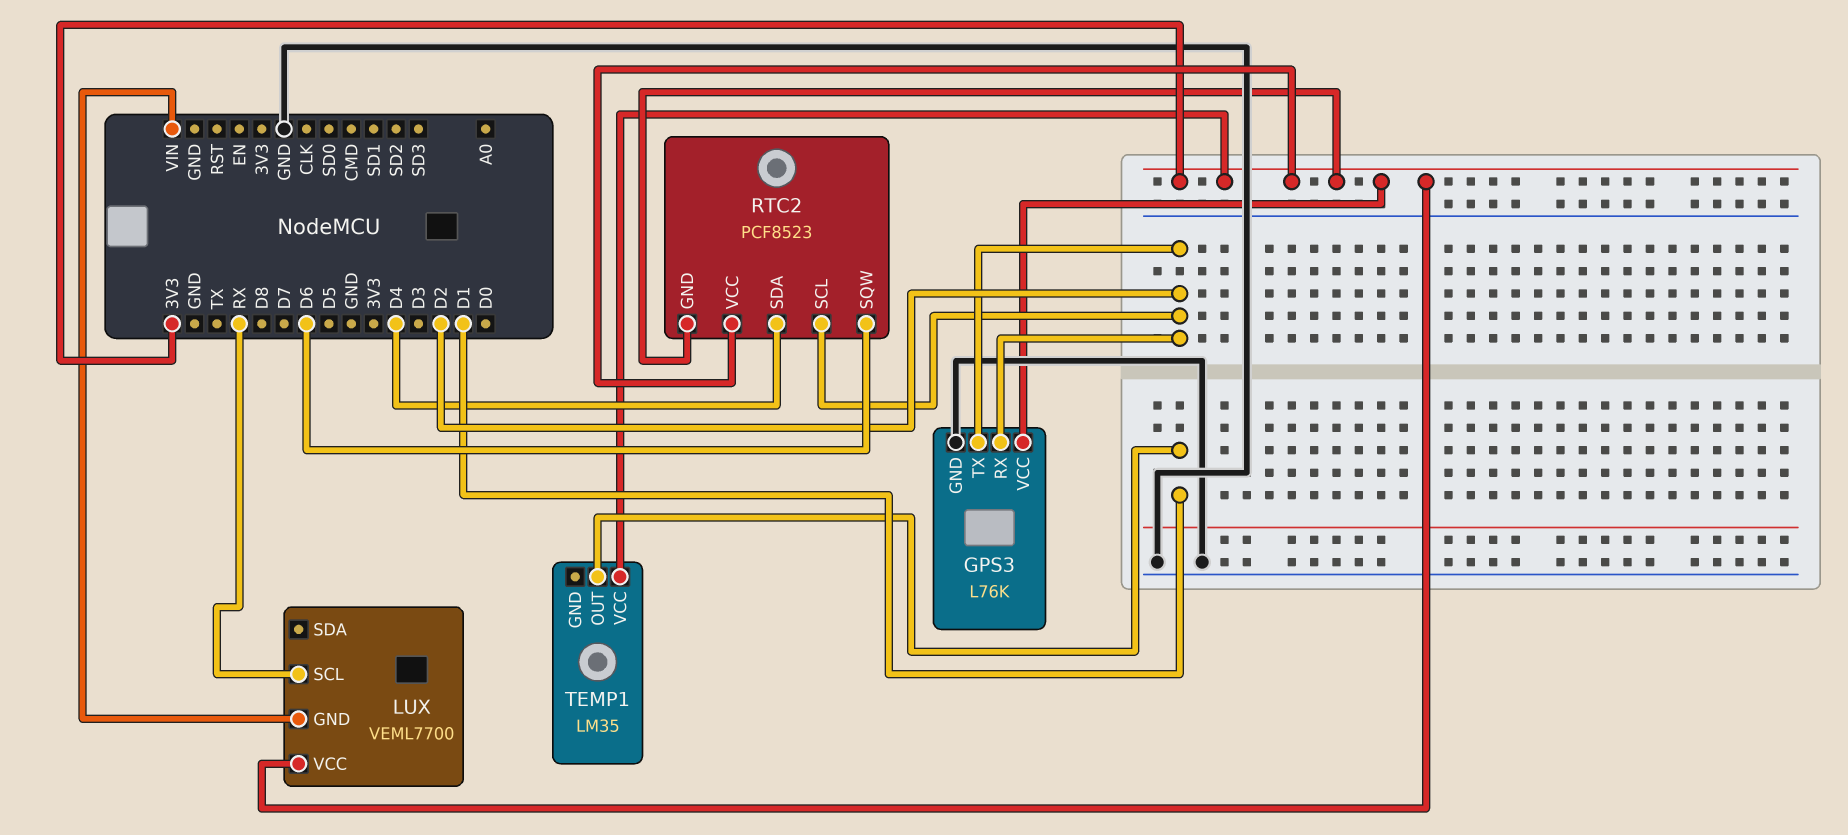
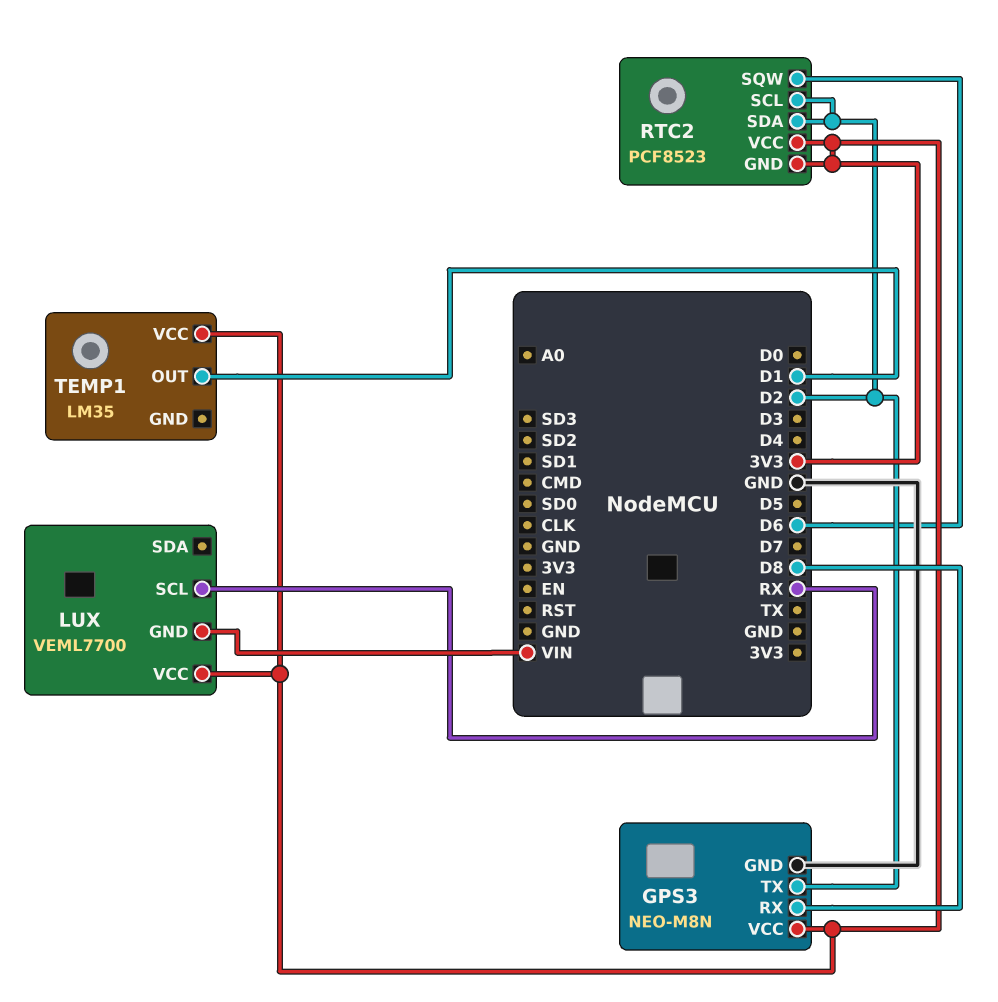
GPS3: L76K -> NEO-M8N
GPS3 pin RX: D2 -> D8
RTC2 pin SDA: D4 -> D2

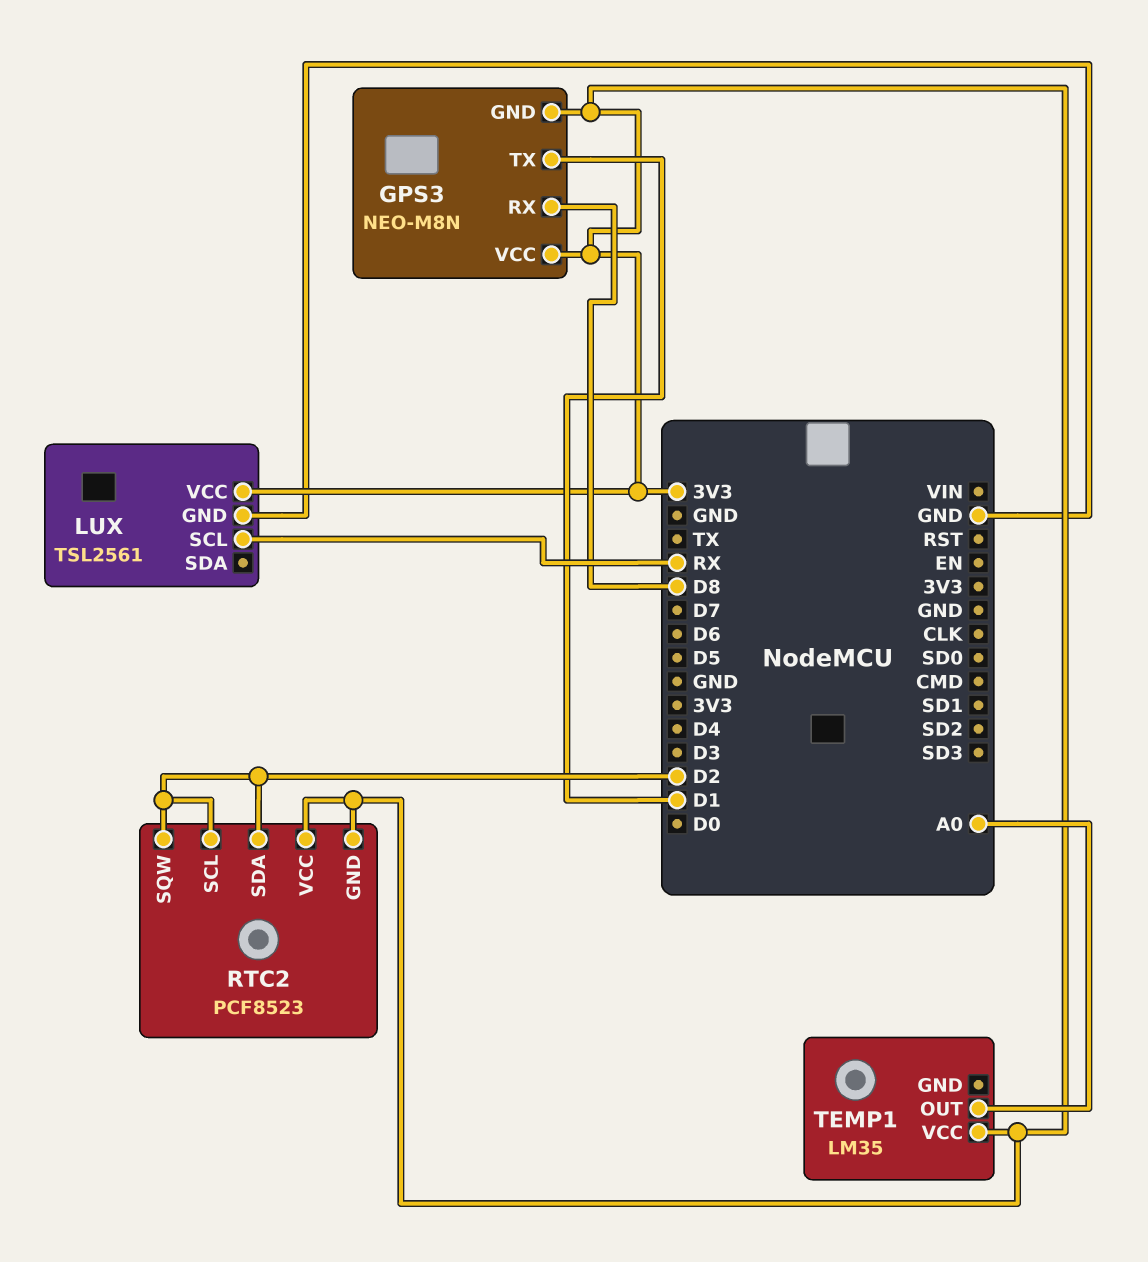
GPS3 pin GND: GND -> 3V3
GPS3 pin TX: D2 -> D1
LUX: VEML7700 -> TSL2561
LUX pin GND: VIN -> GND
RTC2 pin SQW: D6 -> D2
TEMP1 pin OUT: D1 -> A0

